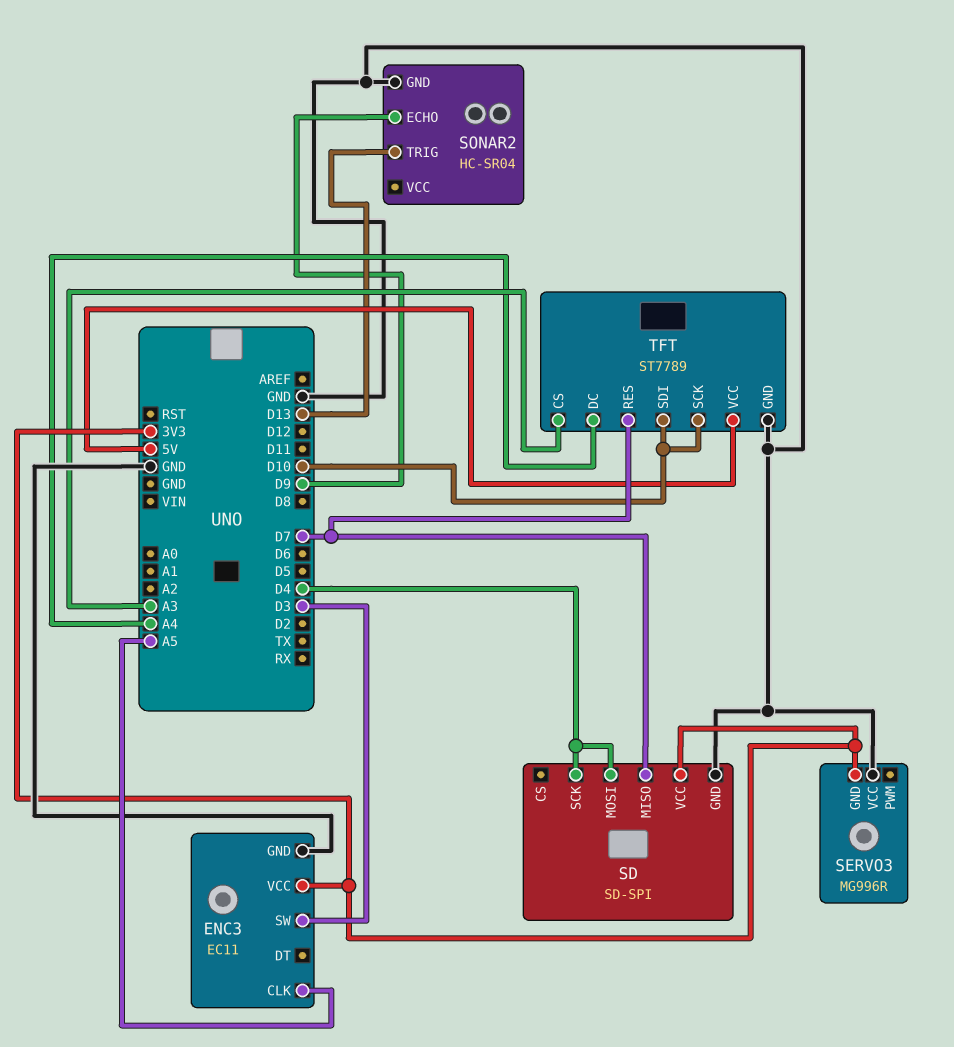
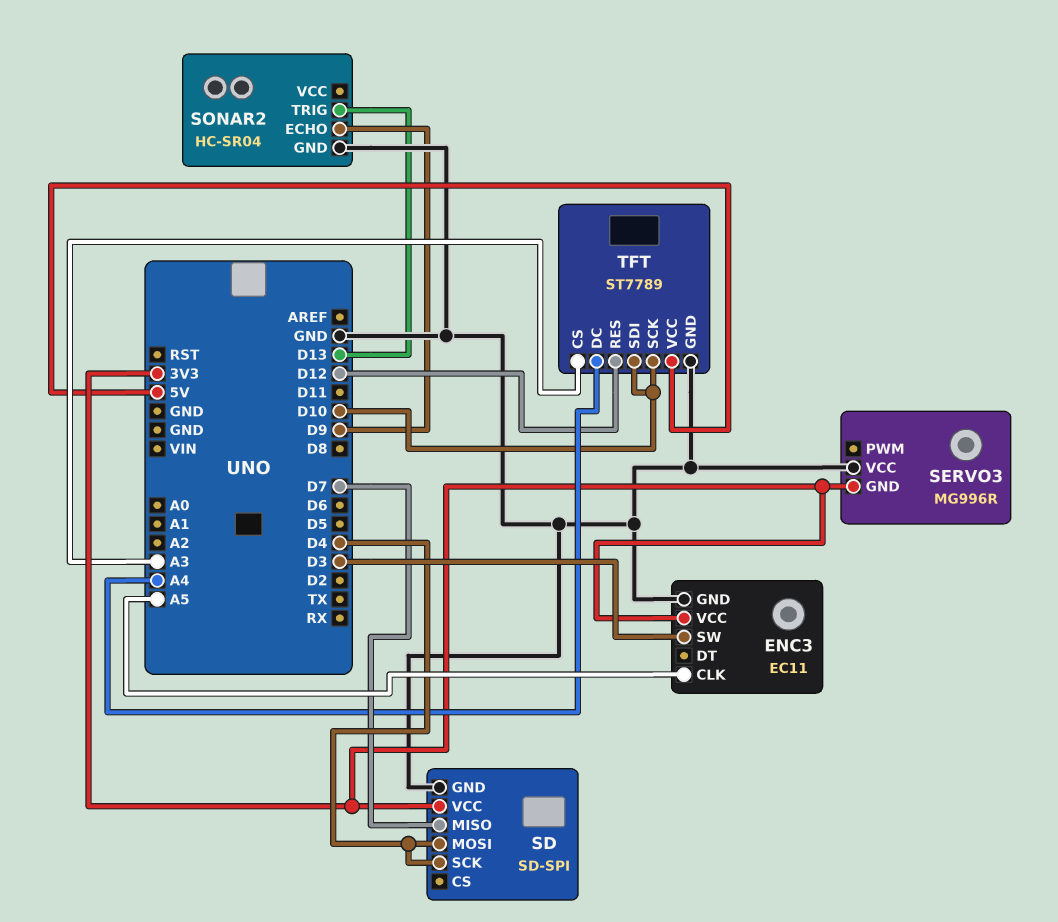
TFT pin RES: D7 -> D12

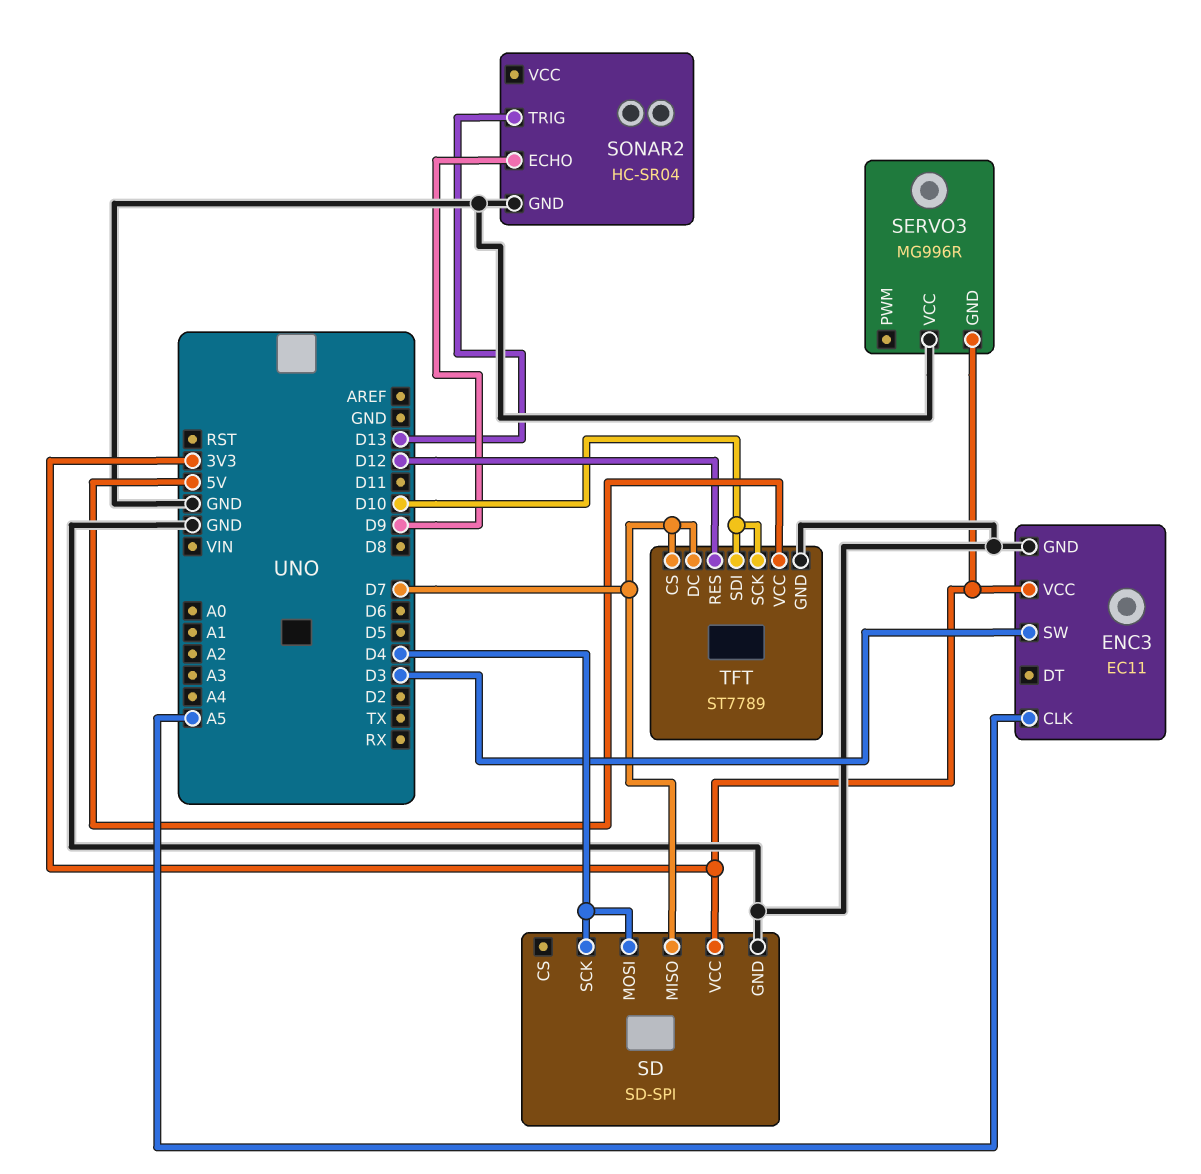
TFT pin CS: A3 -> D7
TFT pin DC: A4 -> D7

